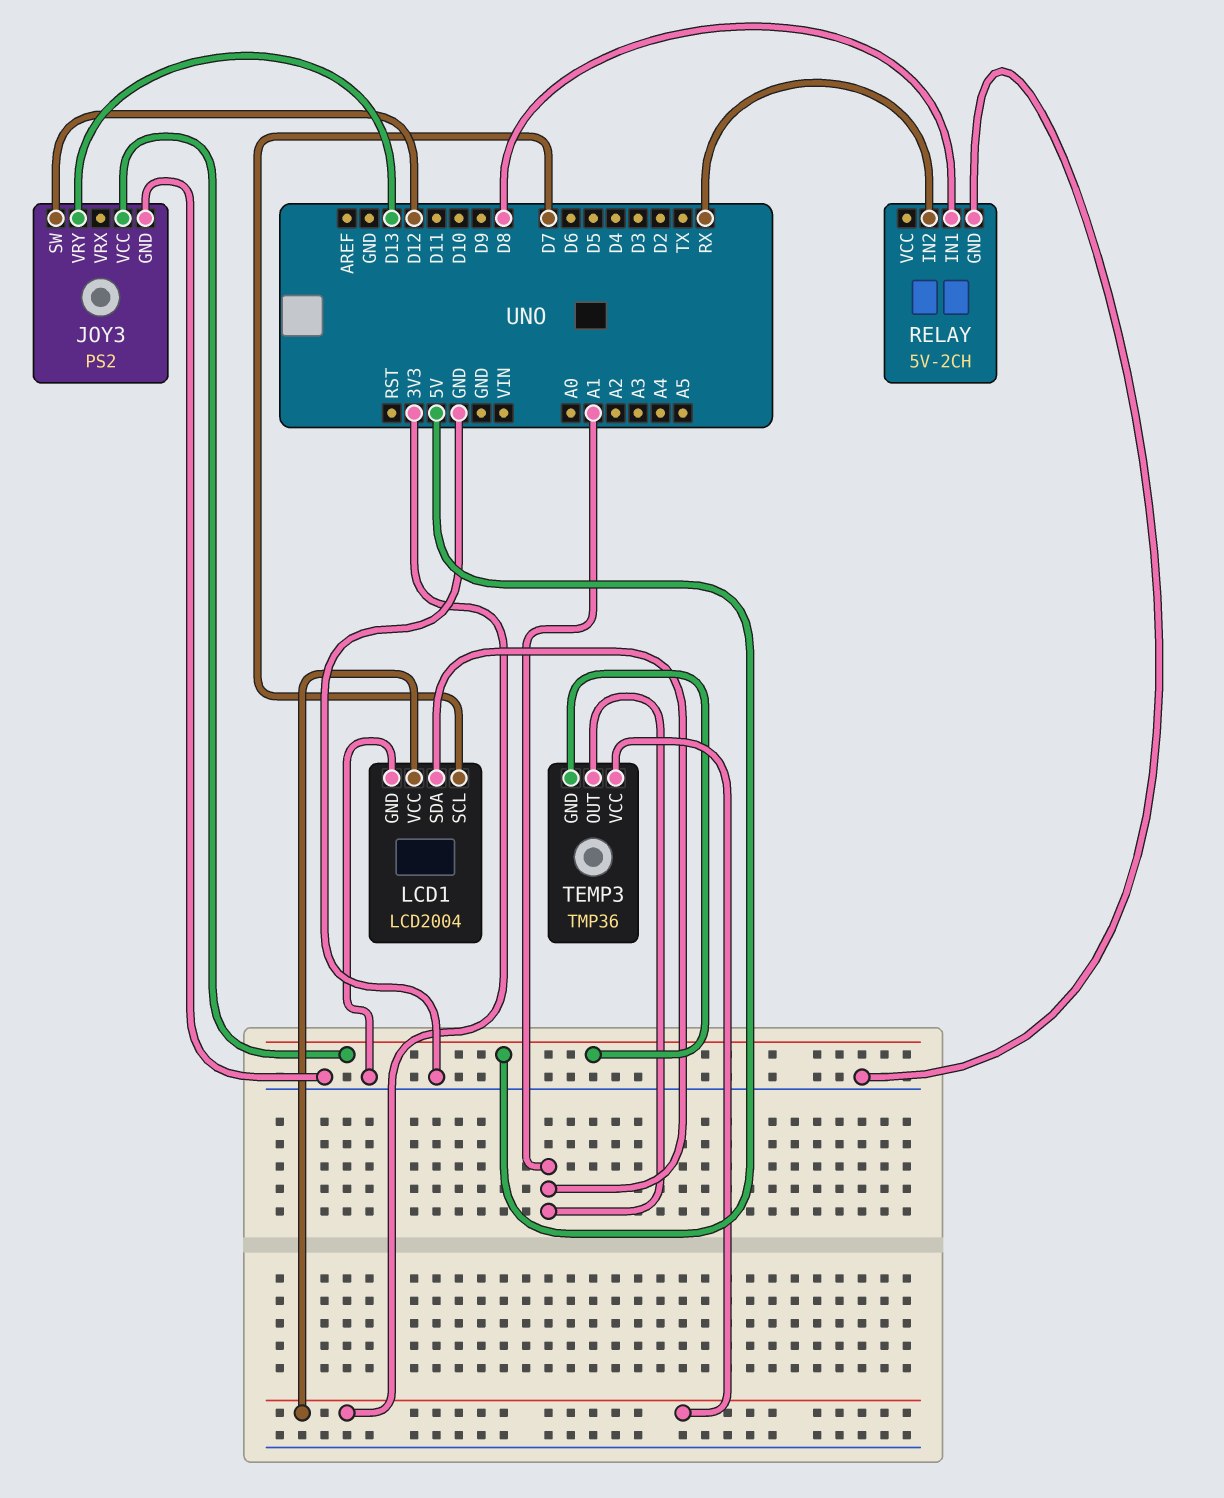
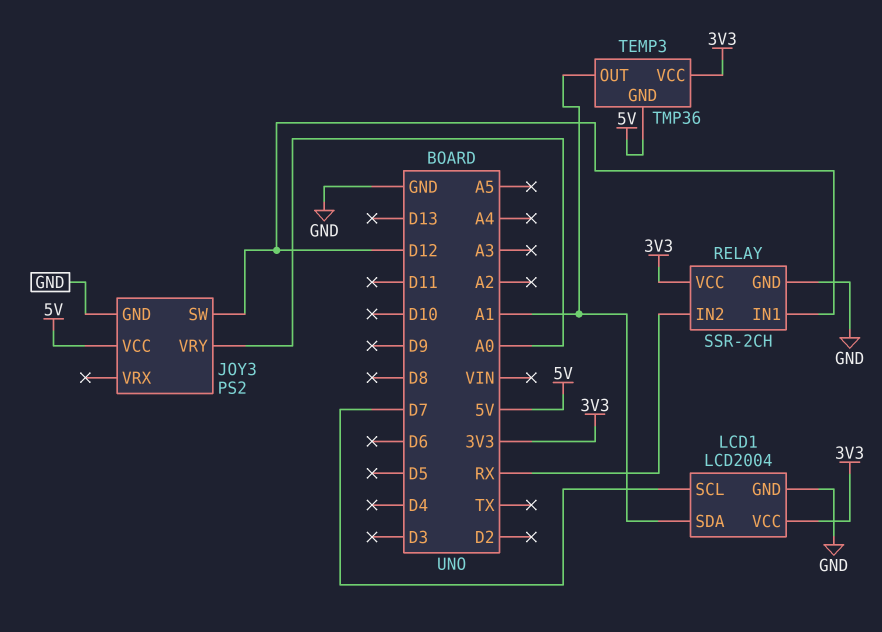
JOY3 pin VRY: D13 -> A0
RELAY: 5V-2CH -> SSR-2CH
RELAY pin IN1: D8 -> D12
RELAY pin VCC: none -> 3V3

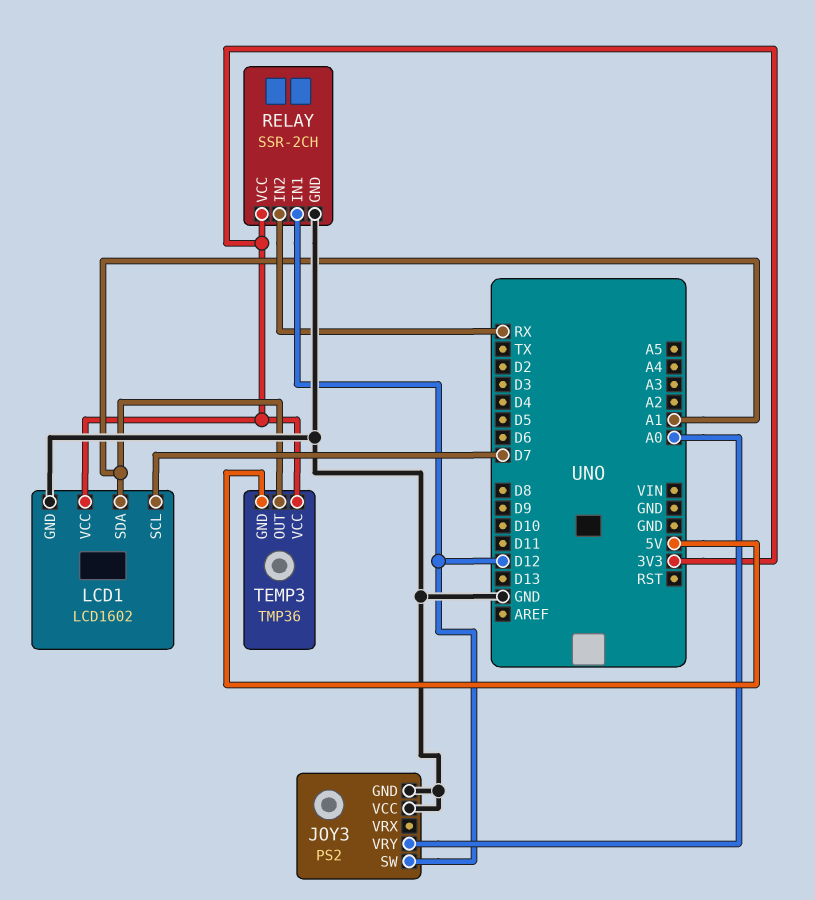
JOY3 pin VCC: 5V -> GND
LCD1: LCD2004 -> LCD1602

